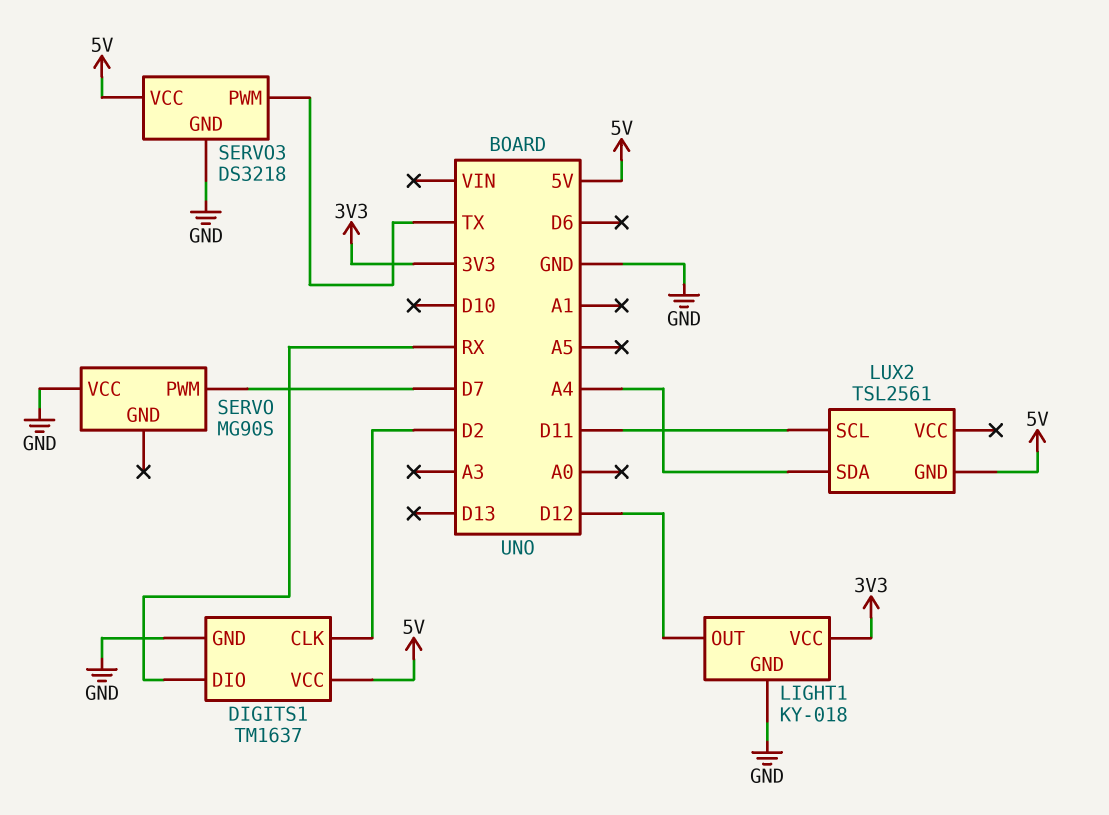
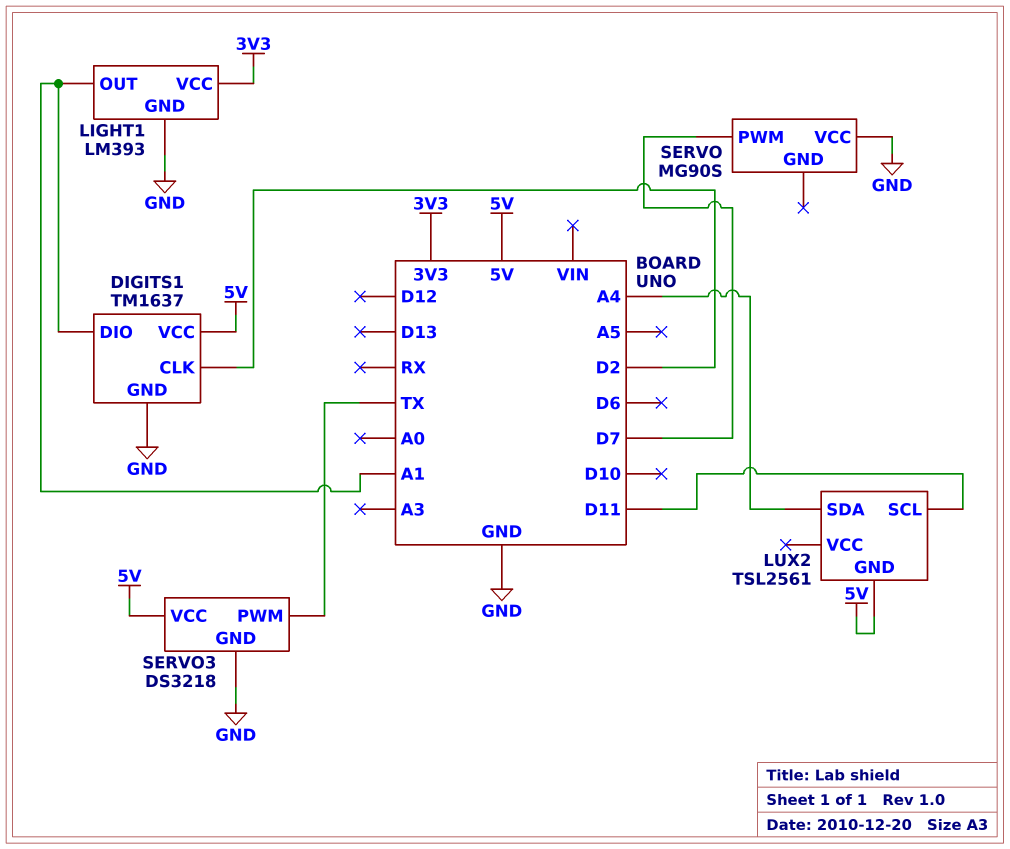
DIGITS1 pin DIO: RX -> A1
LIGHT1: KY-018 -> LM393
LIGHT1 pin OUT: D12 -> A1

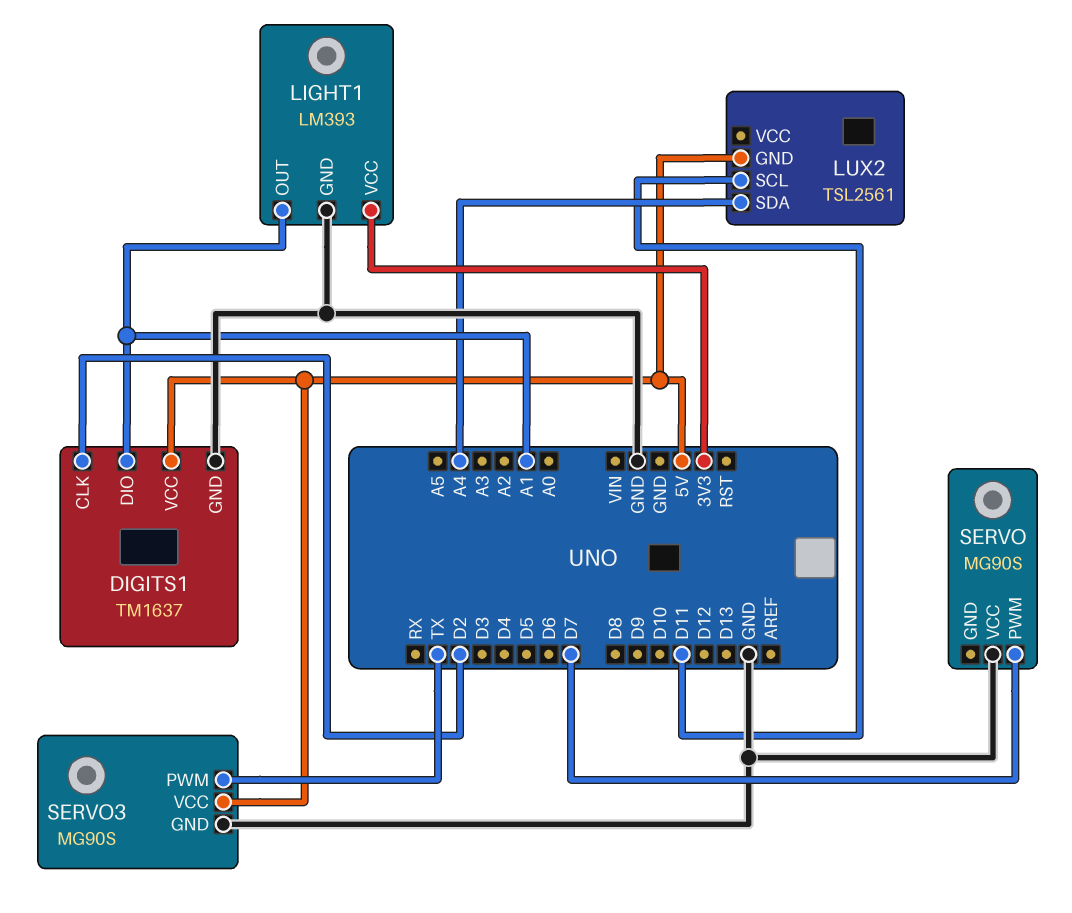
SERVO3: DS3218 -> MG90S

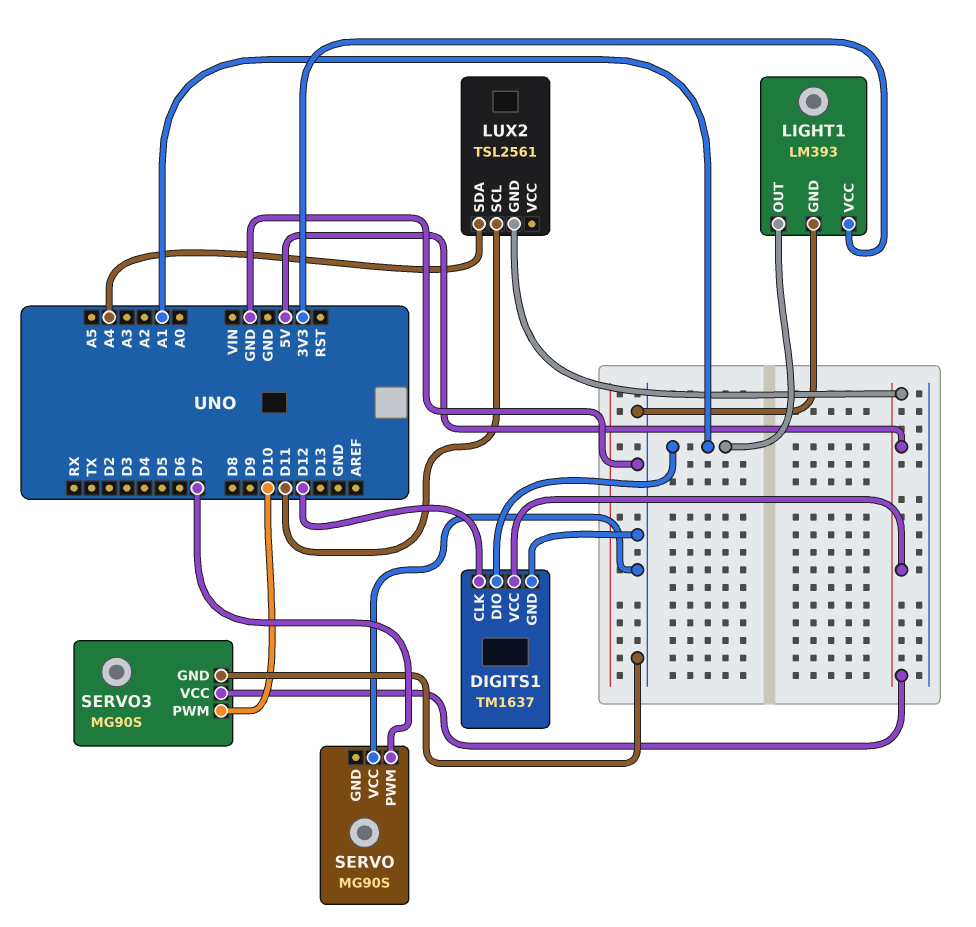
DIGITS1 pin CLK: D2 -> D12
SERVO3 pin PWM: TX -> D10

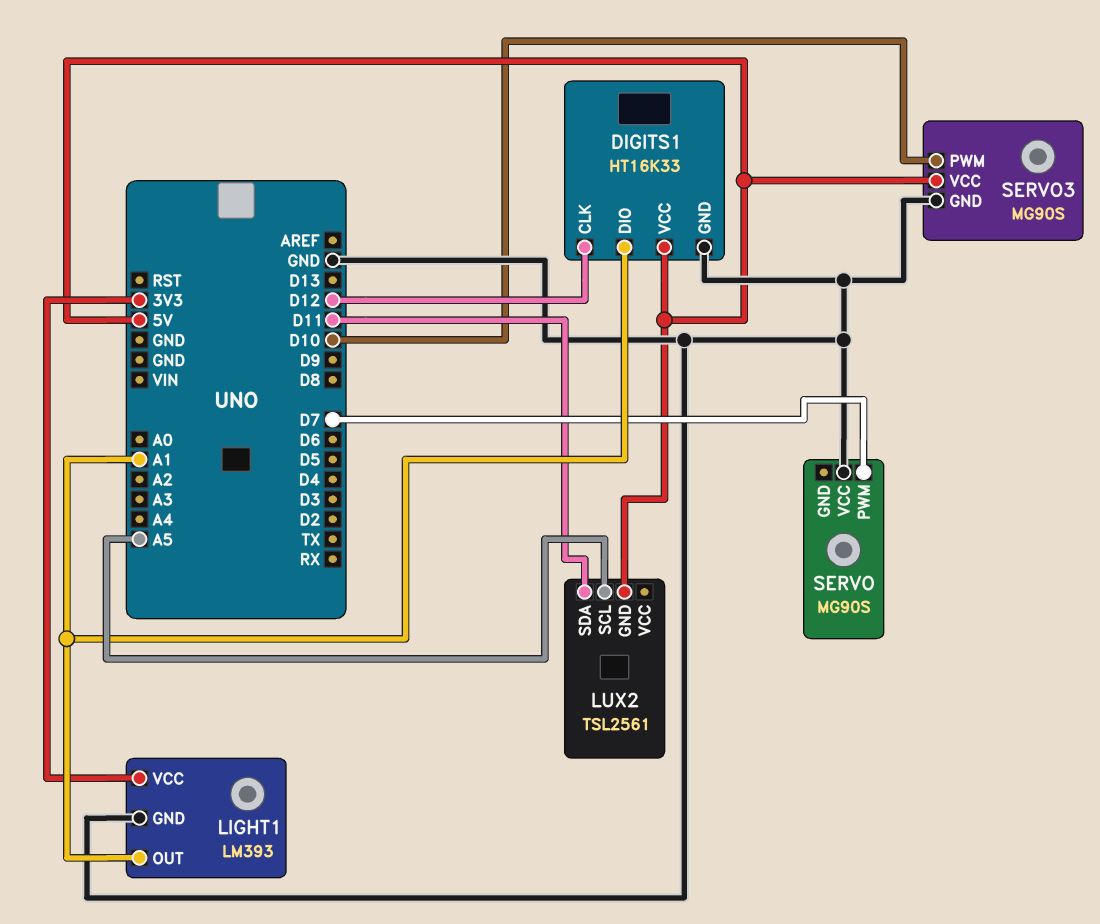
DIGITS1: TM1637 -> HT16K33
LUX2 pin SCL: D11 -> A5
LUX2 pin SDA: A4 -> D11

